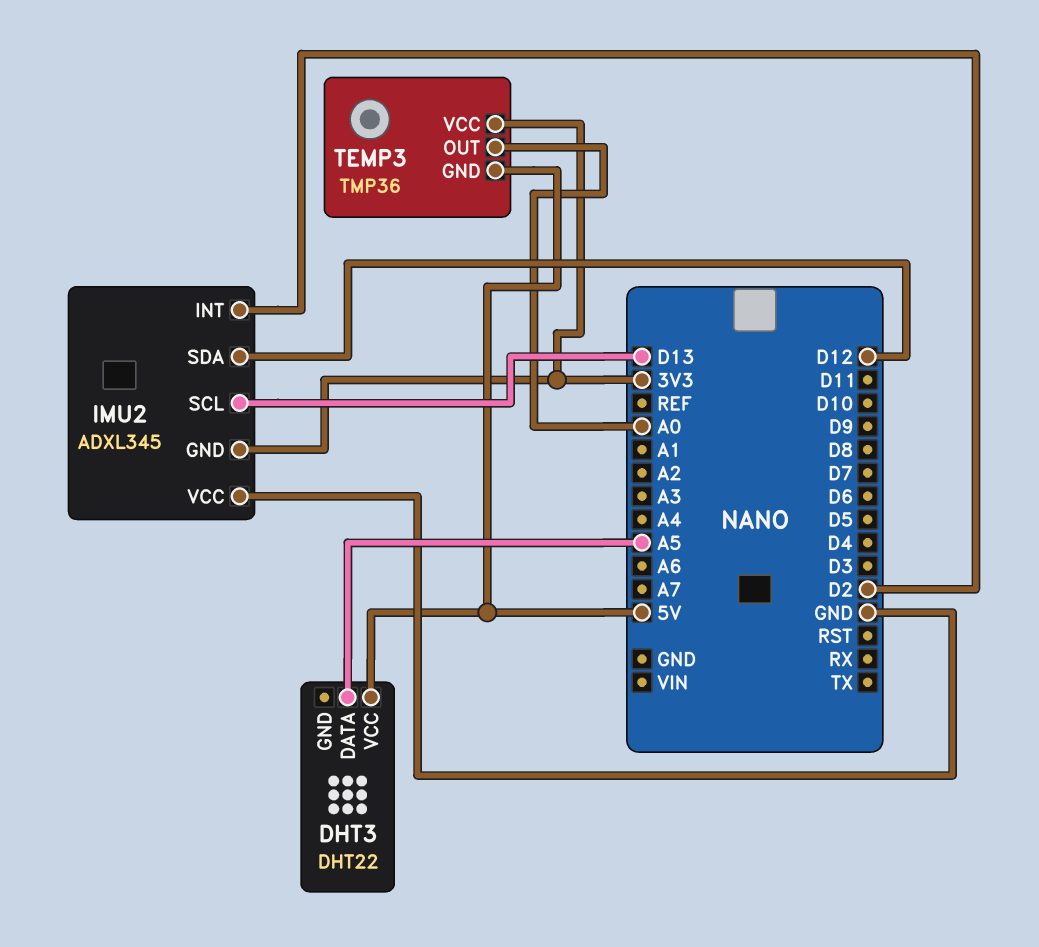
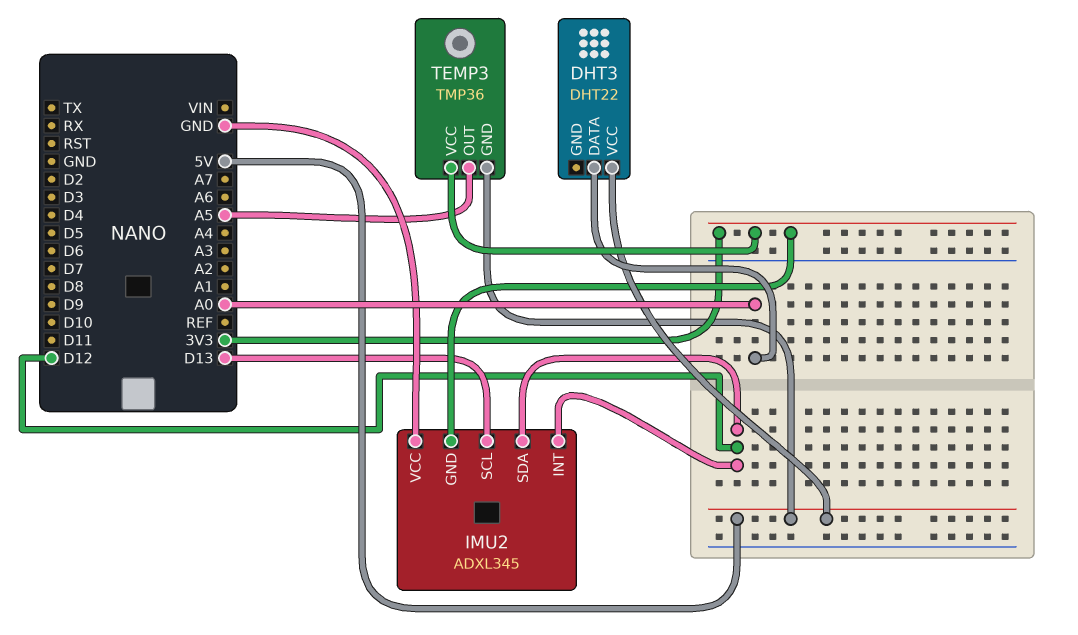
DHT3 pin DATA: A5 -> A0
IMU2 pin INT: D2 -> D12
TEMP3 pin OUT: A0 -> A5

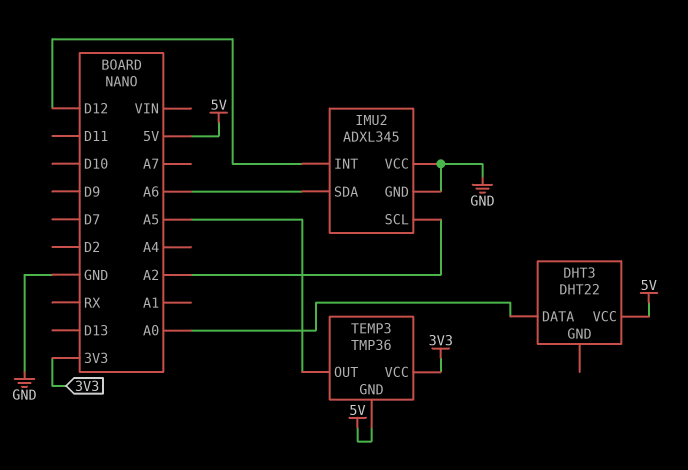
IMU2 pin GND: 3V3 -> GND
IMU2 pin SCL: D13 -> A2
IMU2 pin SDA: D12 -> A6

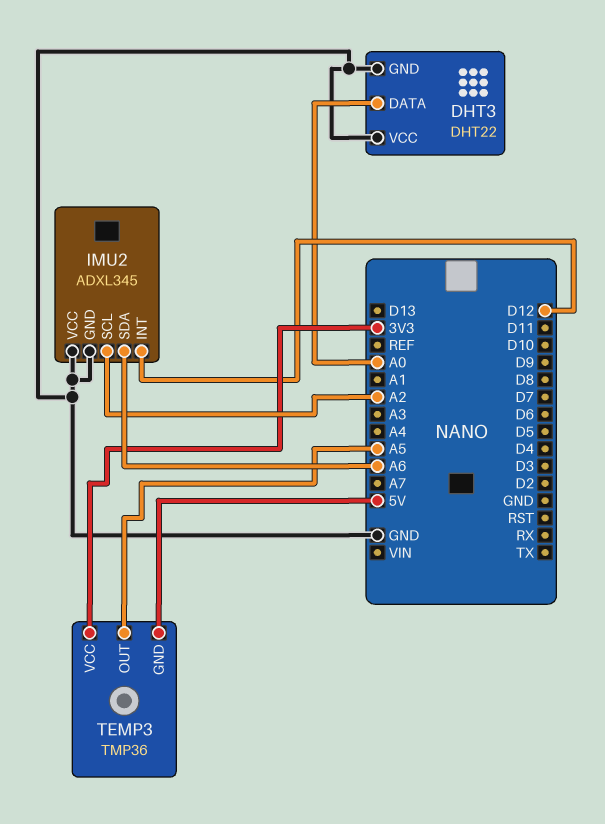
DHT3 pin GND: none -> GND
DHT3 pin VCC: 5V -> GND

